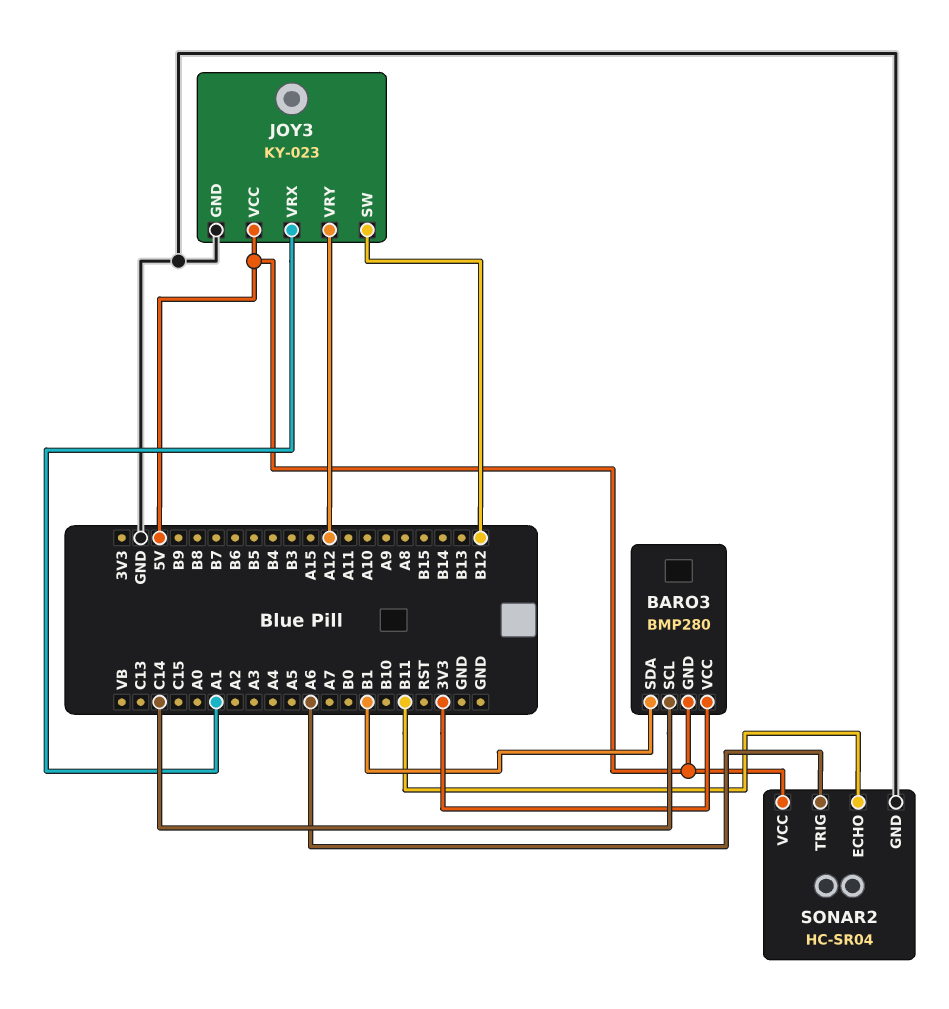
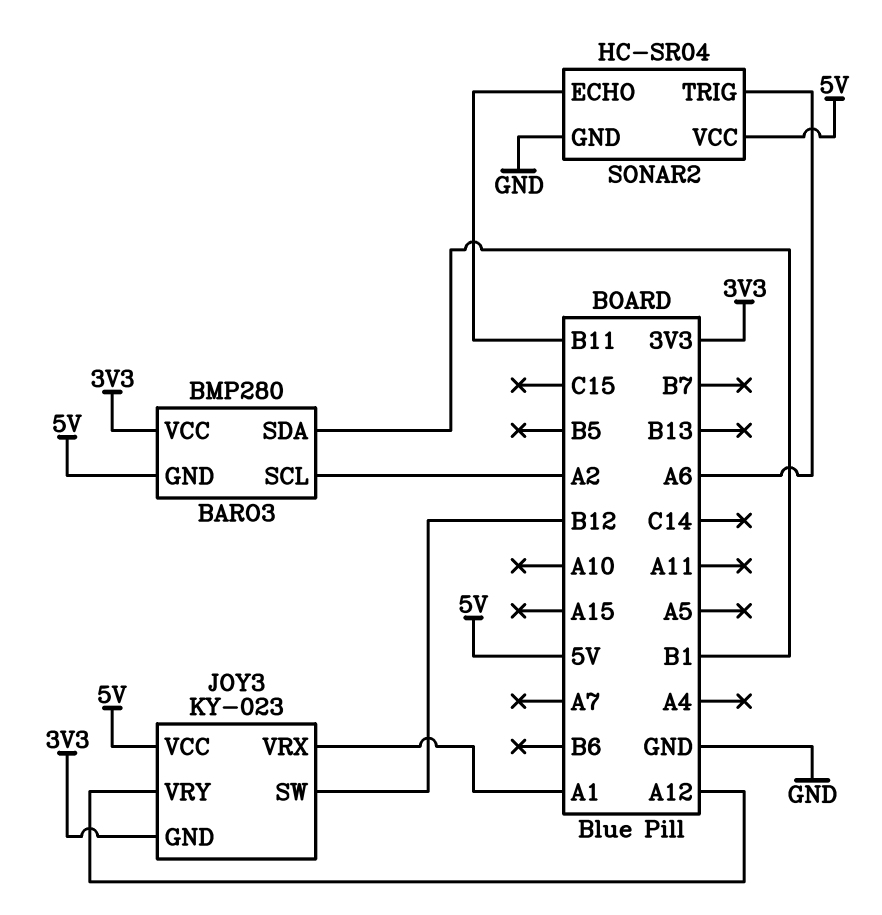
BARO3 pin SCL: C14 -> A2
JOY3 pin GND: GND -> 3V3

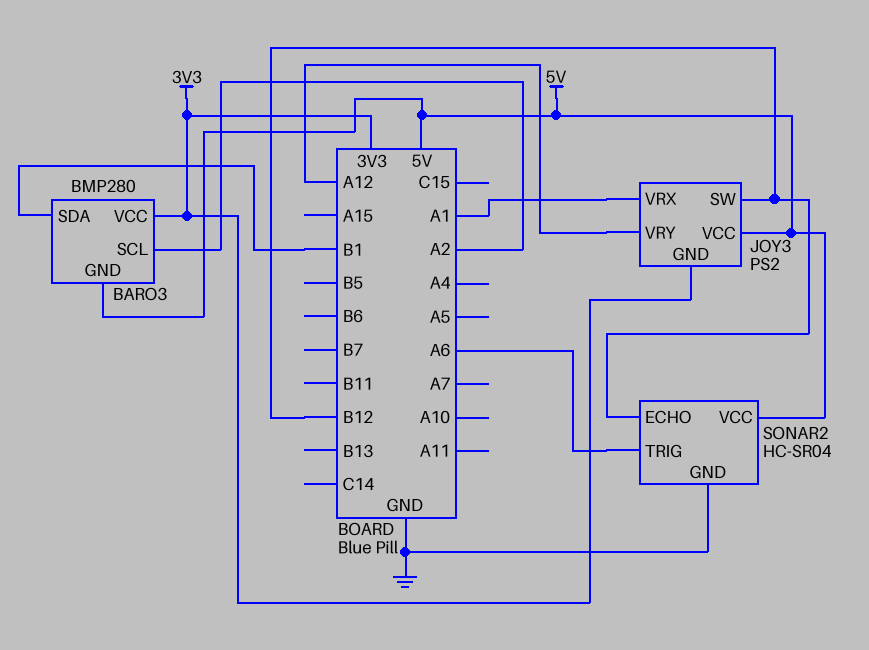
JOY3: KY-023 -> PS2
SONAR2 pin ECHO: B11 -> B12

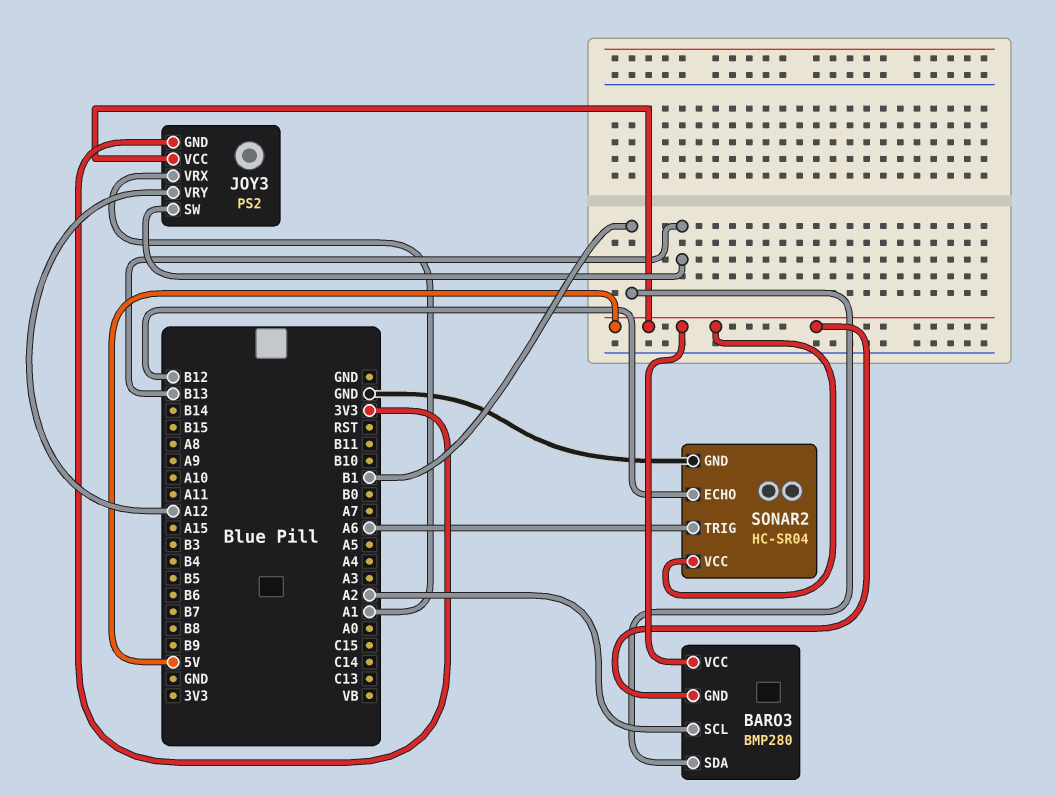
BARO3 pin VCC: 3V3 -> 5V
JOY3 pin SW: B12 -> B13

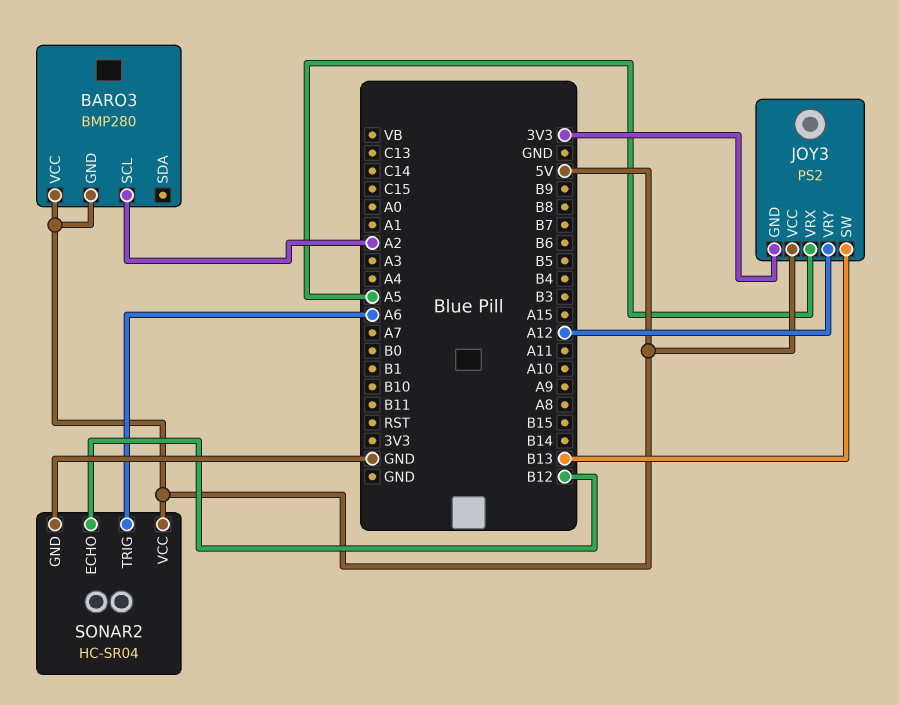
BARO3 pin SDA: B1 -> none
JOY3 pin VRX: A1 -> A5

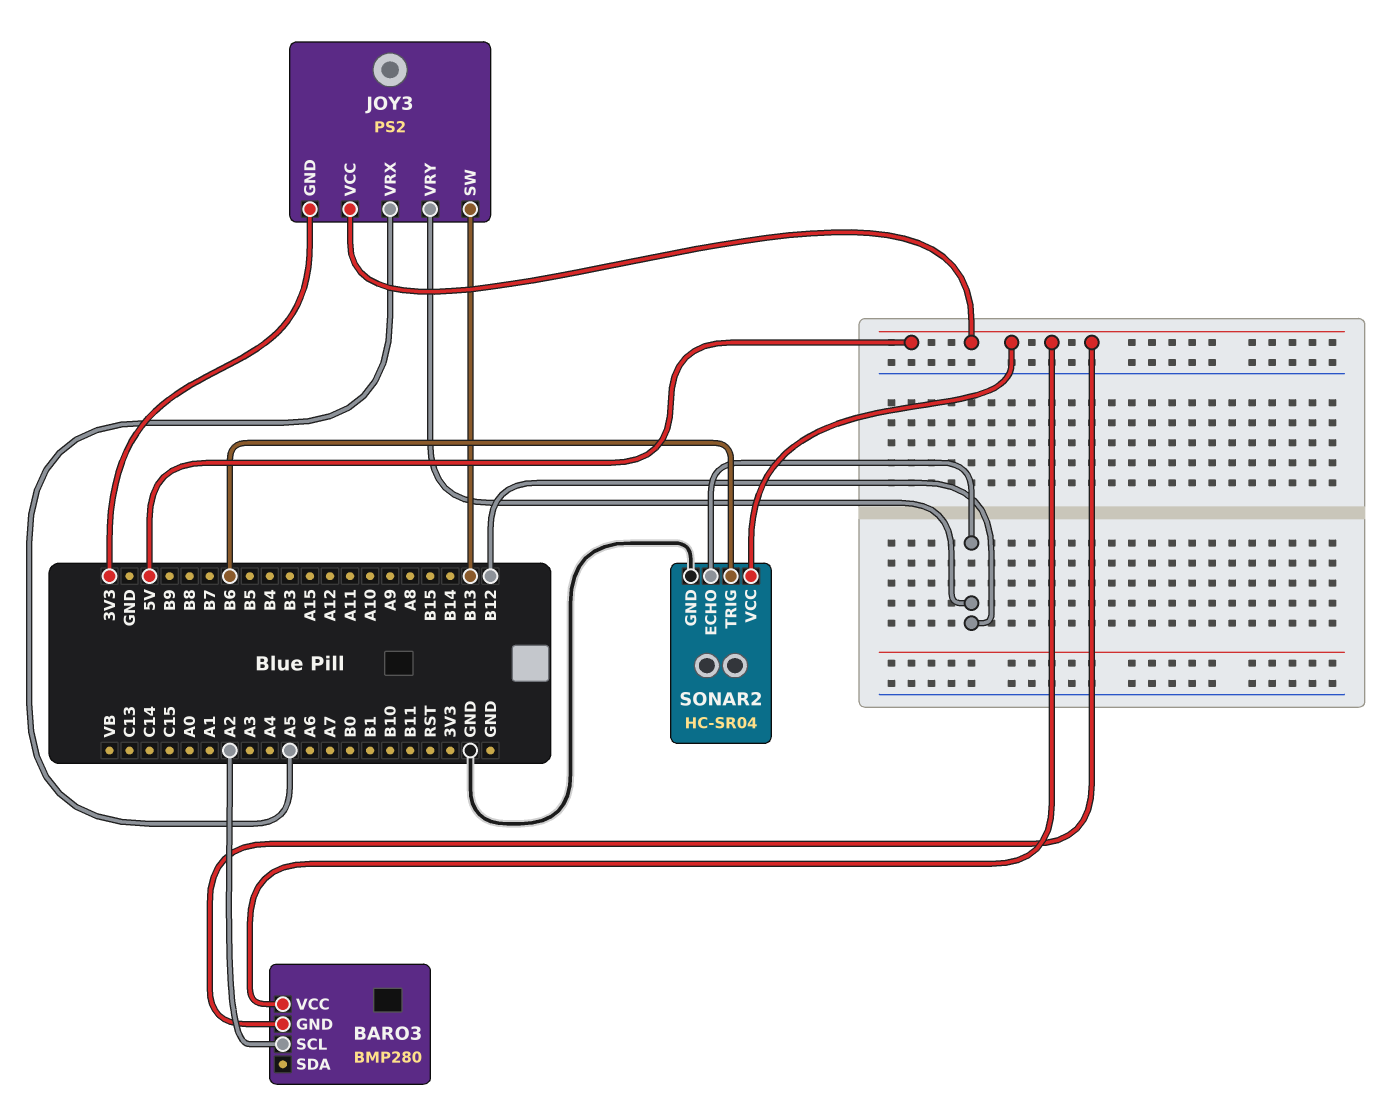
JOY3 pin VRY: A12 -> B12
SONAR2 pin TRIG: A6 -> B6

